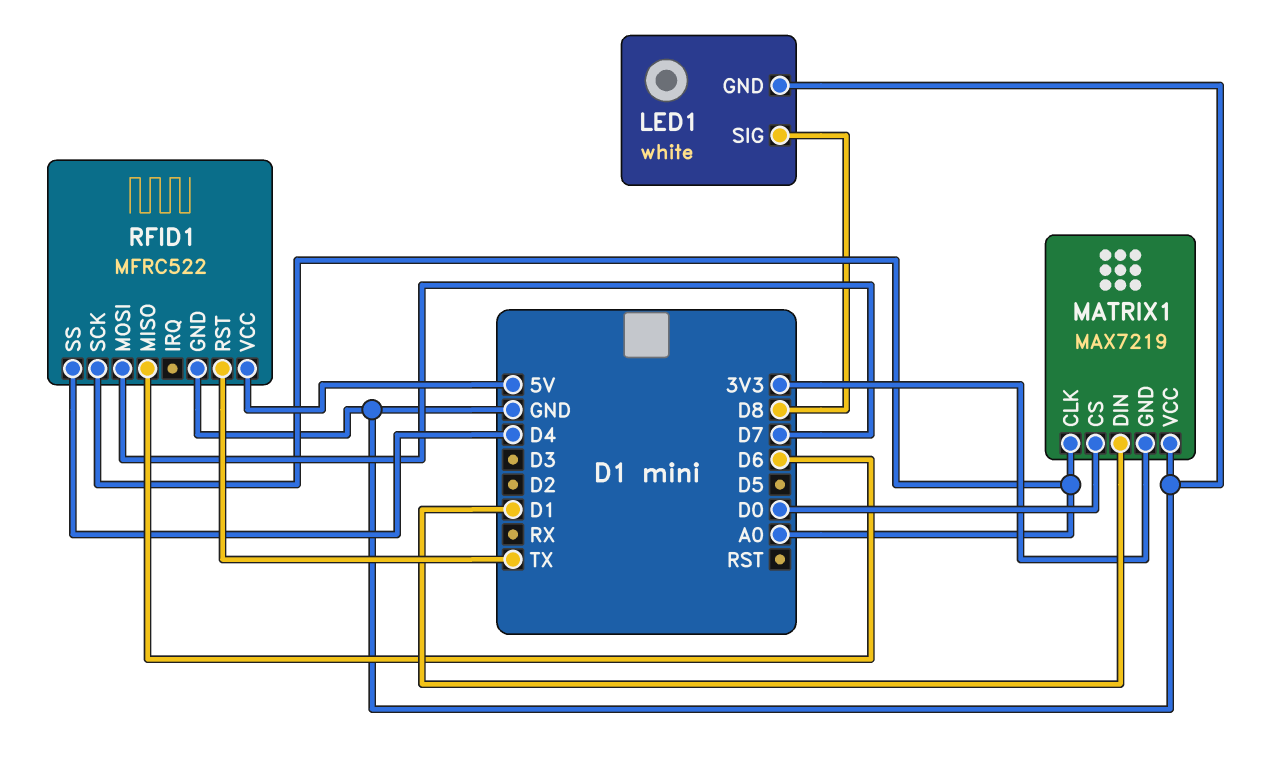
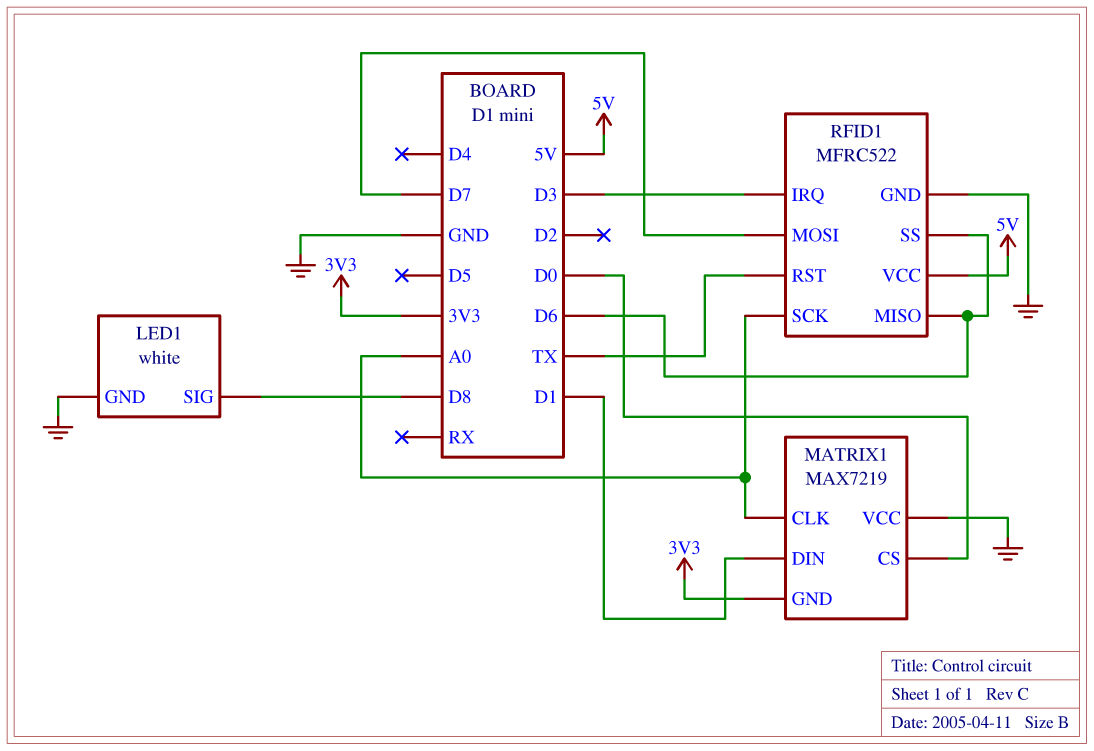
RFID1 pin IRQ: none -> D3
RFID1 pin SS: D4 -> D6

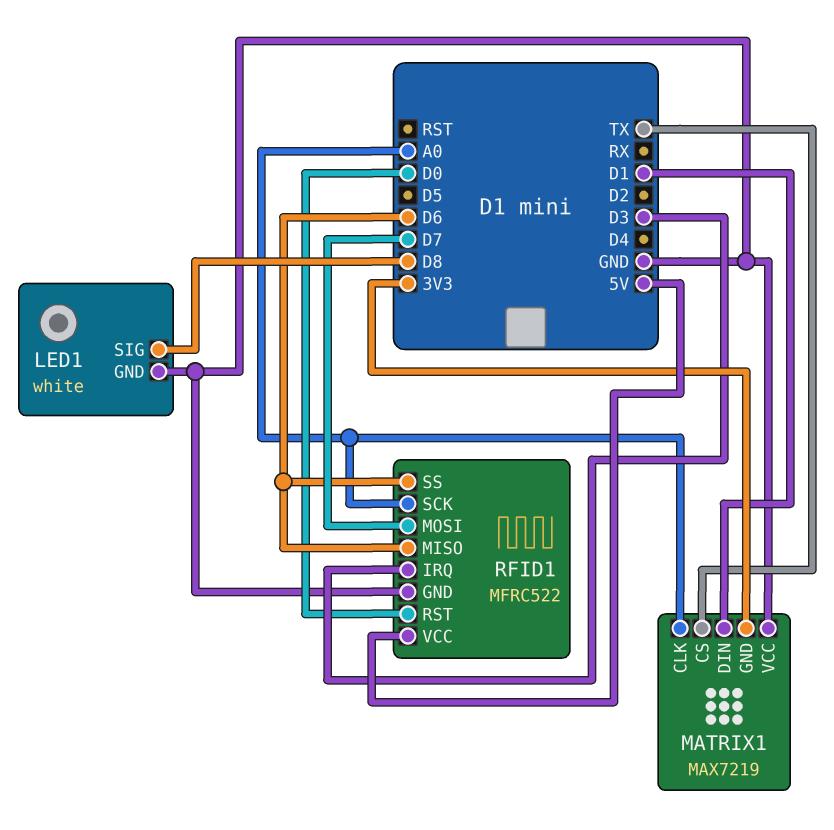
MATRIX1 pin CS: D0 -> TX
RFID1 pin RST: TX -> D0

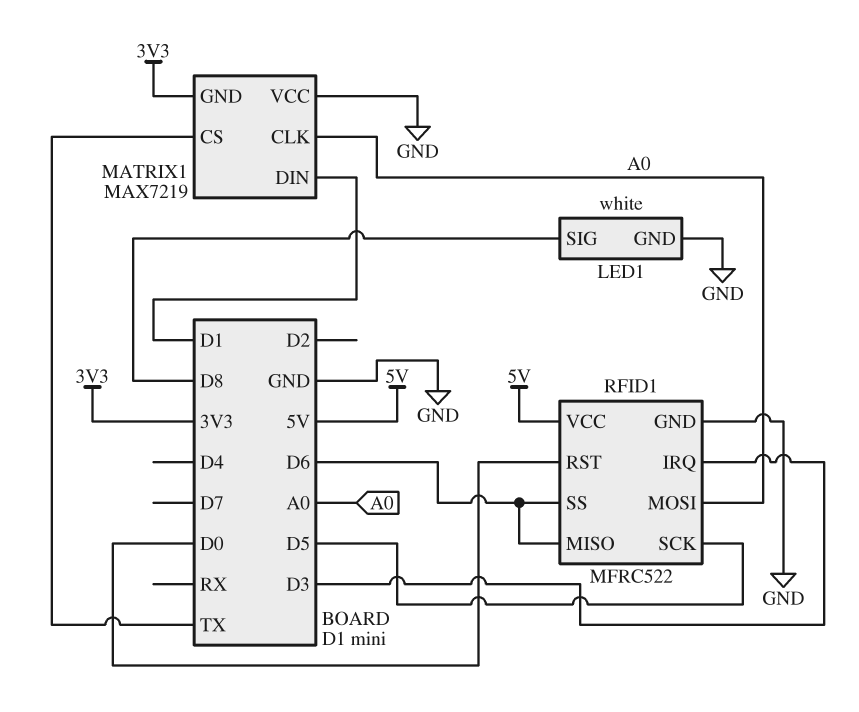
RFID1 pin MOSI: D7 -> A0
RFID1 pin SCK: A0 -> D5

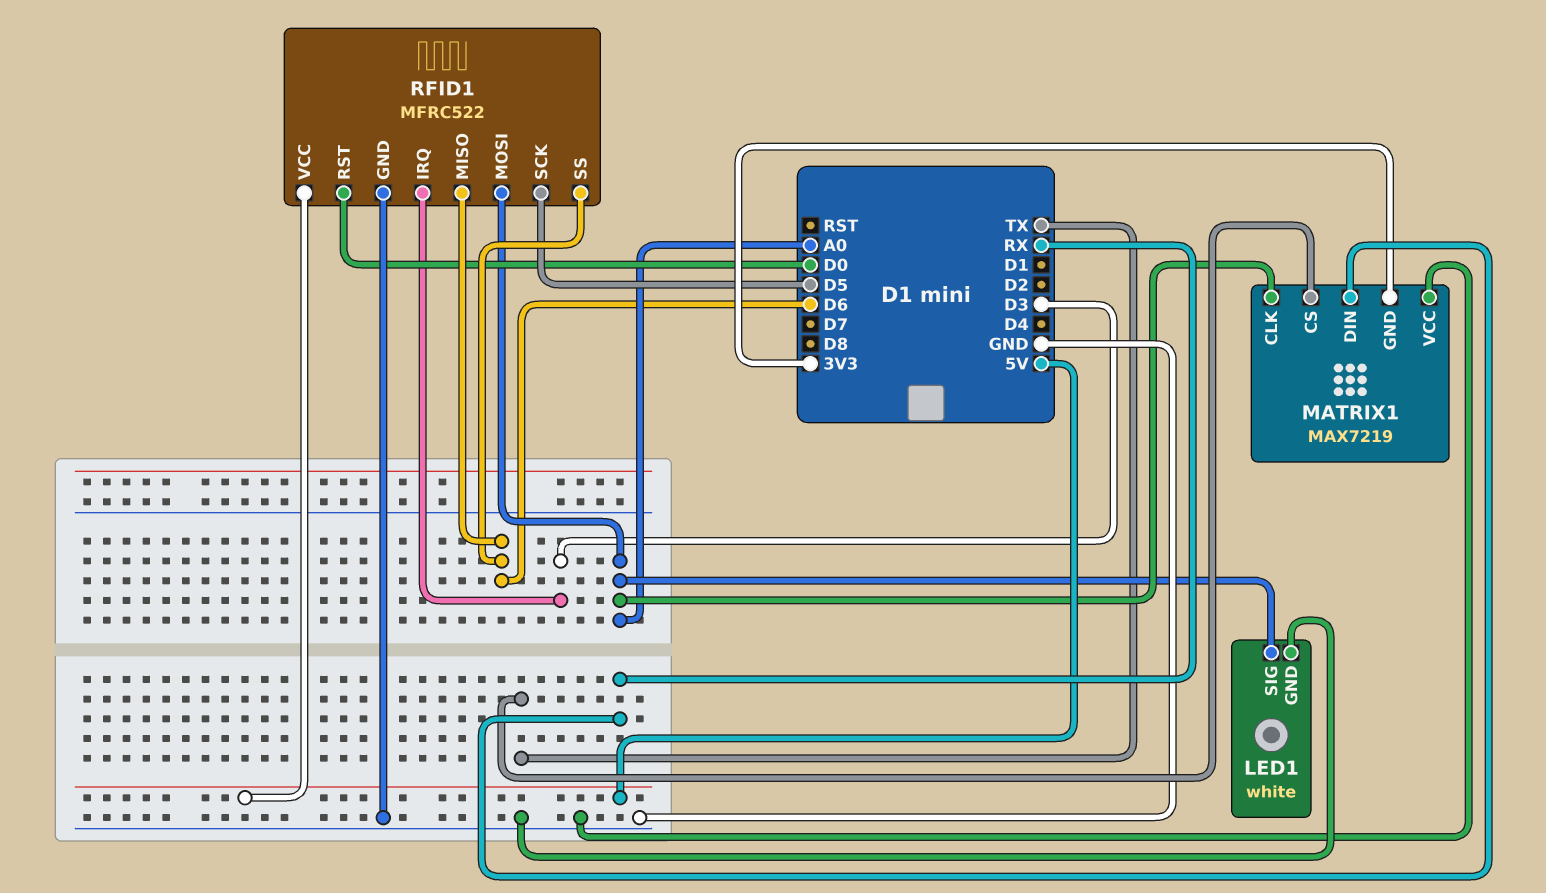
LED1 pin SIG: D8 -> A0
MATRIX1 pin DIN: D1 -> RX

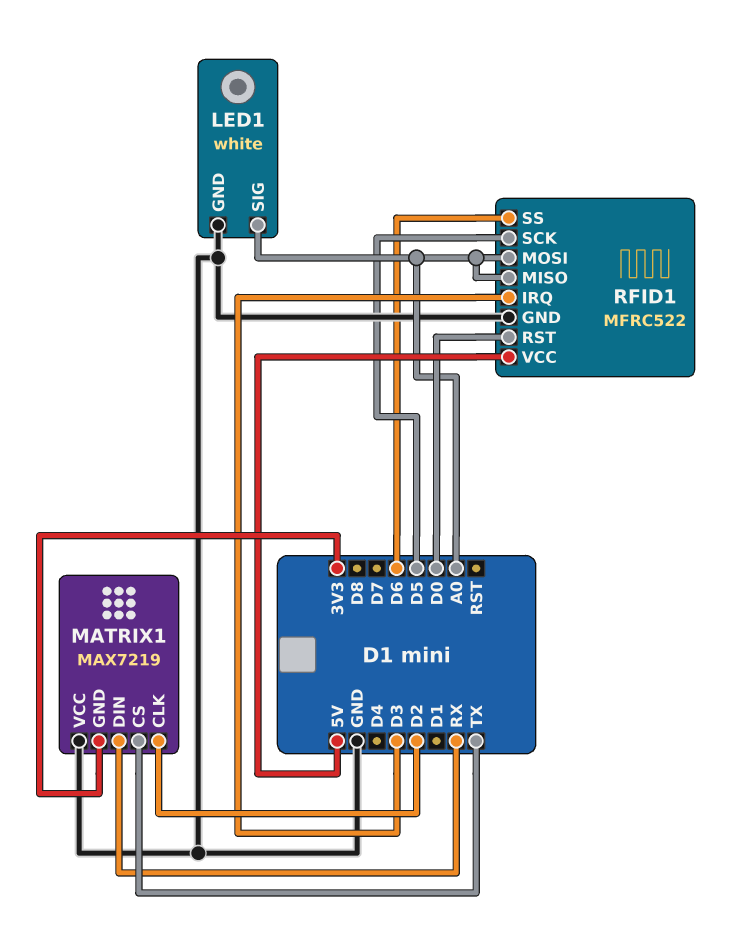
MATRIX1 pin CLK: A0 -> D2
RFID1 pin MISO: D6 -> A0

